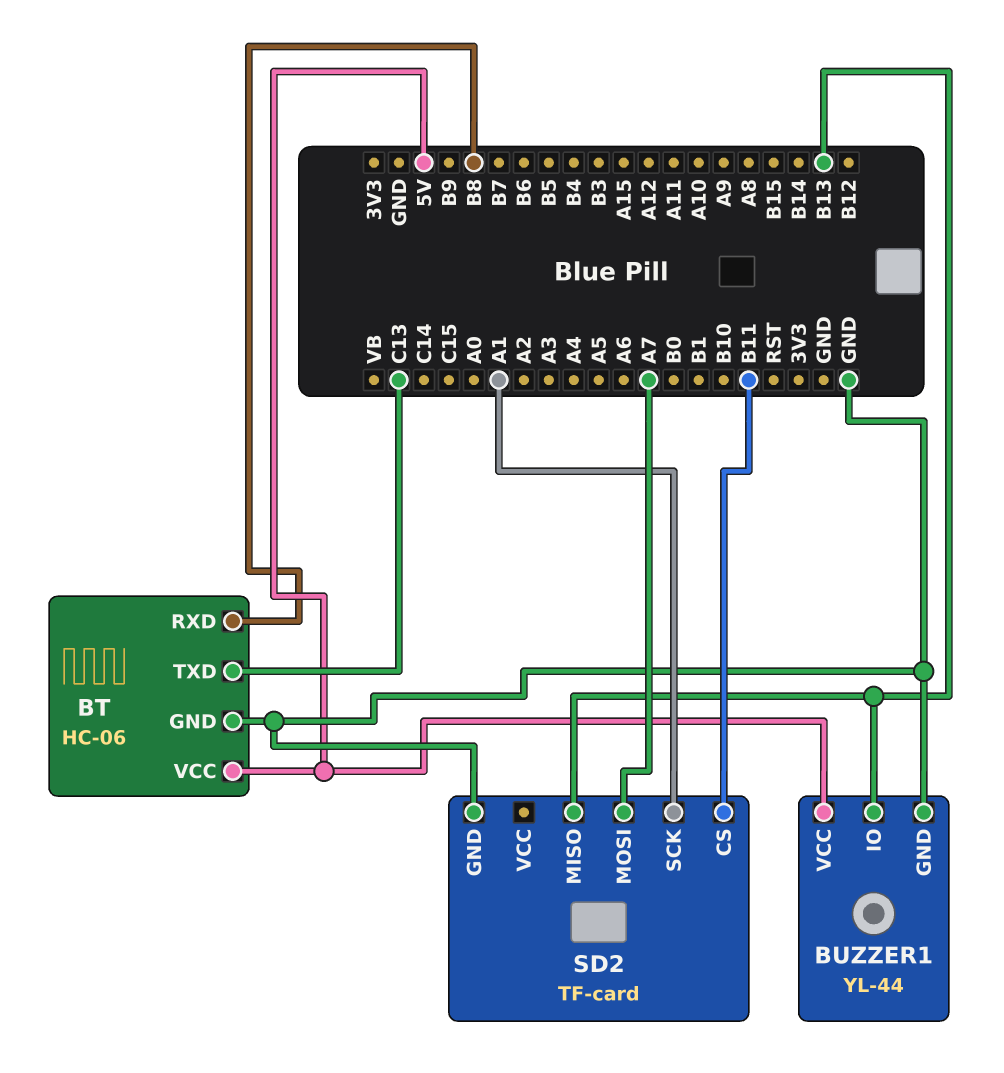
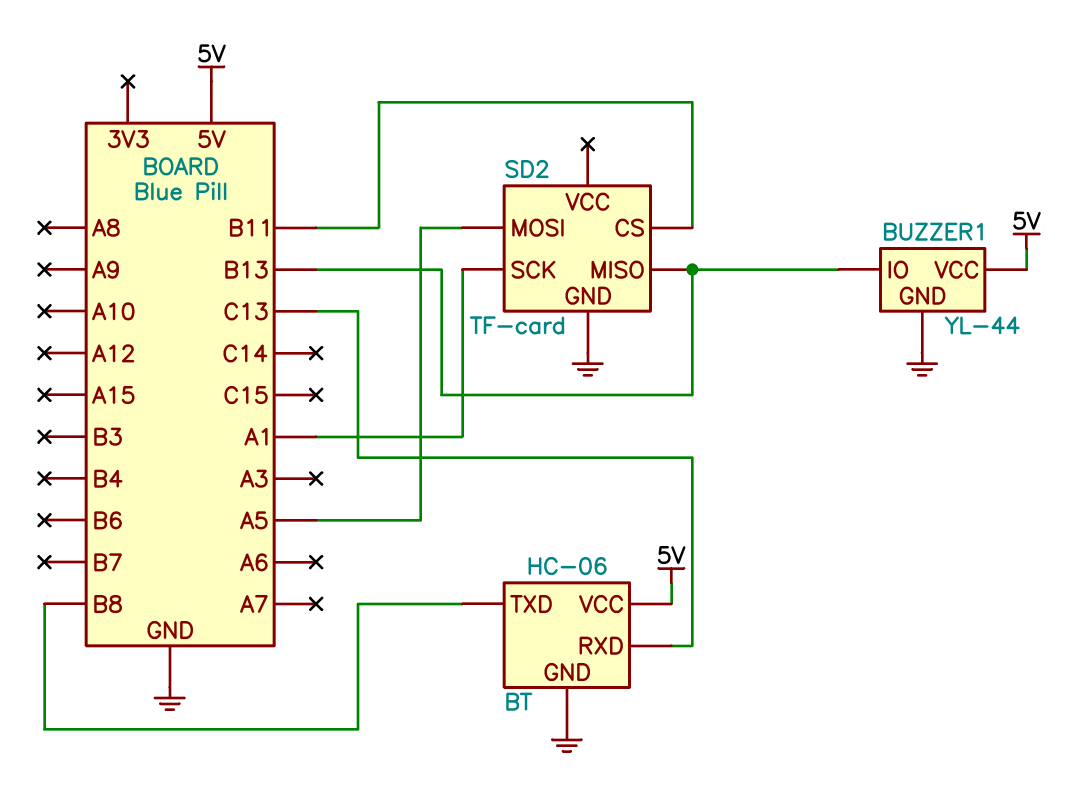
BT pin RXD: B8 -> C13
BT pin TXD: C13 -> B8
SD2 pin MOSI: A7 -> A5

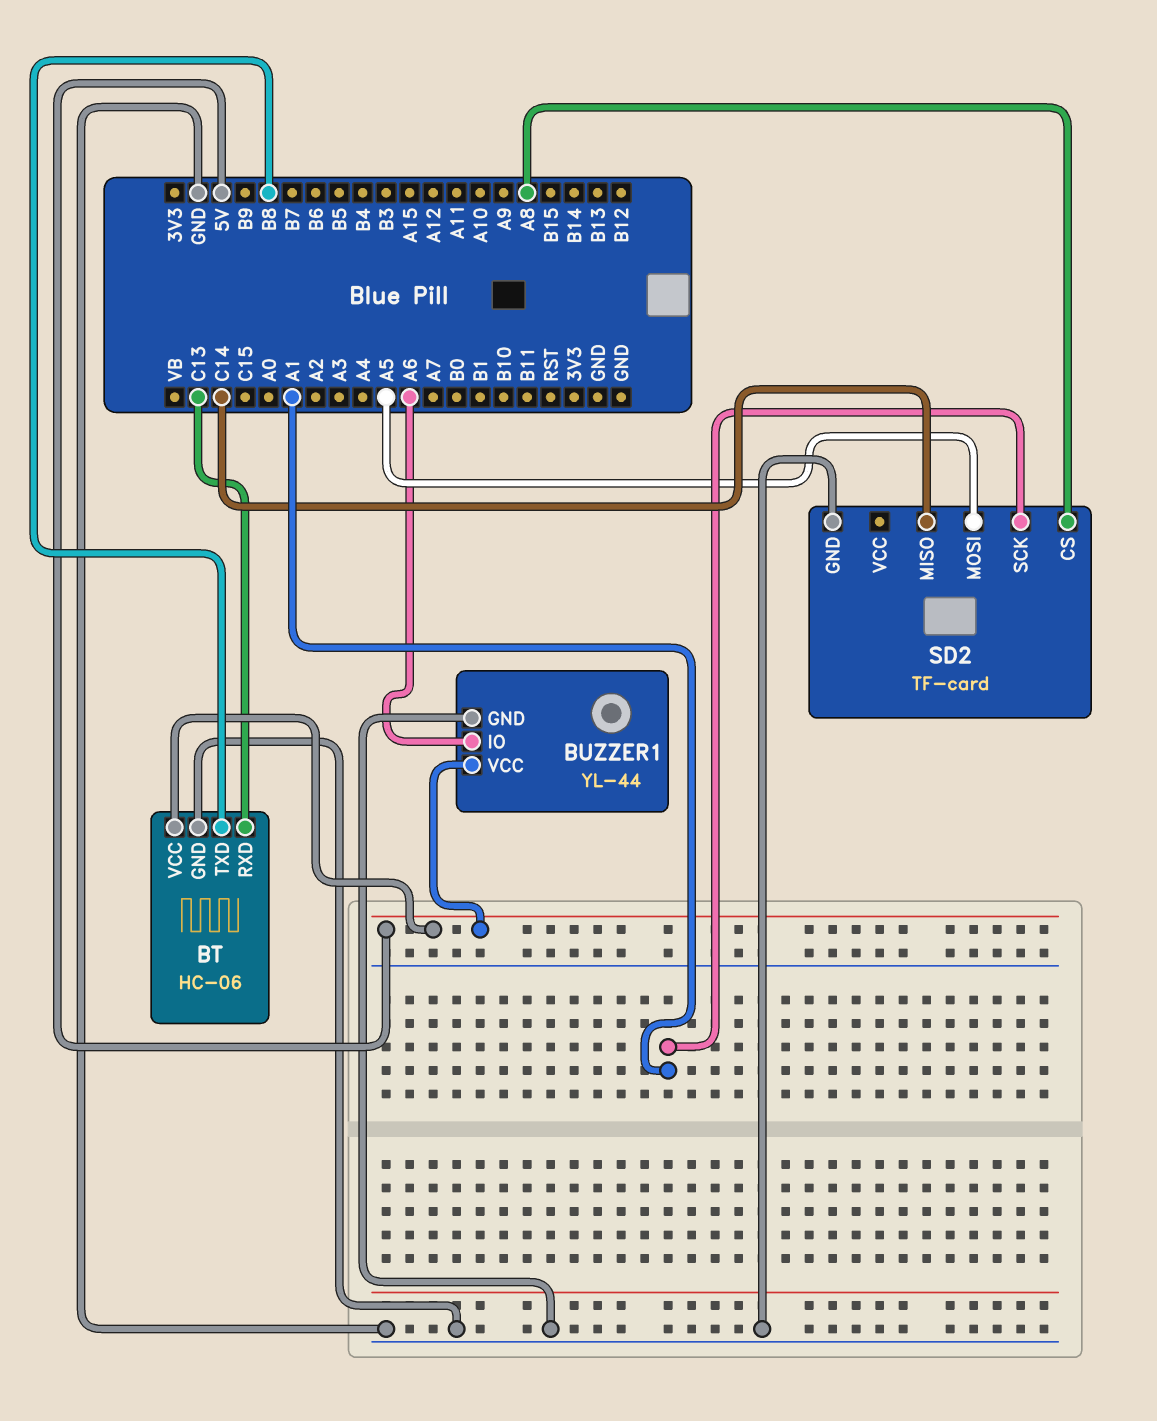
BUZZER1 pin IO: B13 -> A6
SD2 pin CS: B11 -> A8
SD2 pin MISO: B13 -> C14

